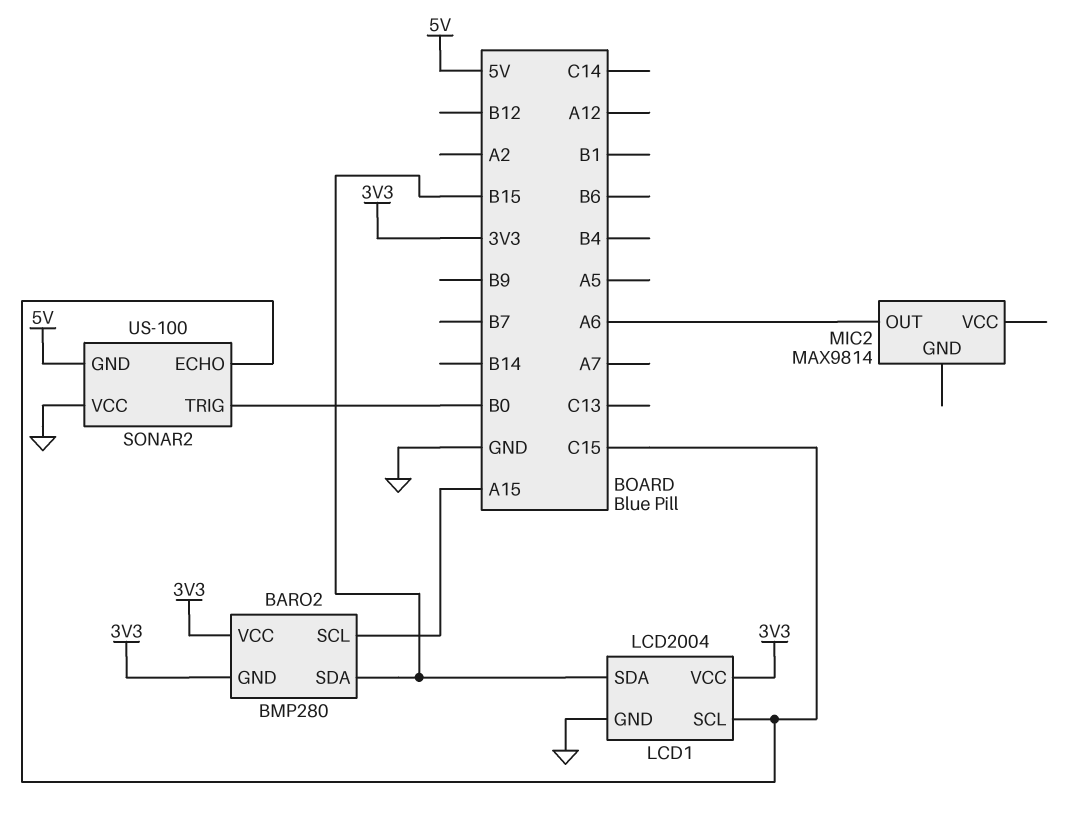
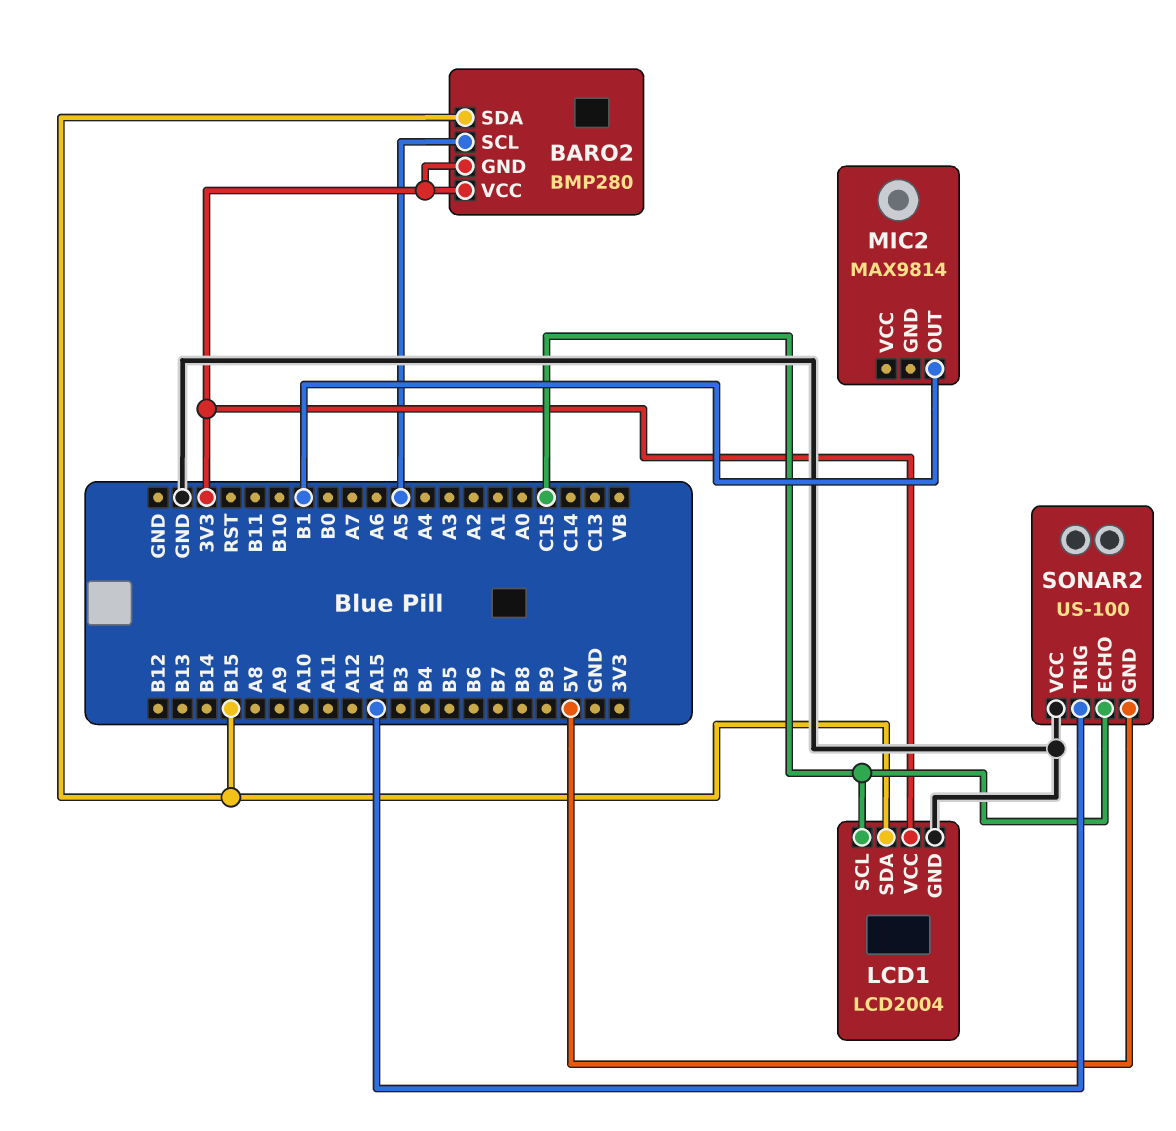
BARO2 pin SCL: A15 -> A5
MIC2 pin OUT: A6 -> B1
SONAR2 pin TRIG: B0 -> A15

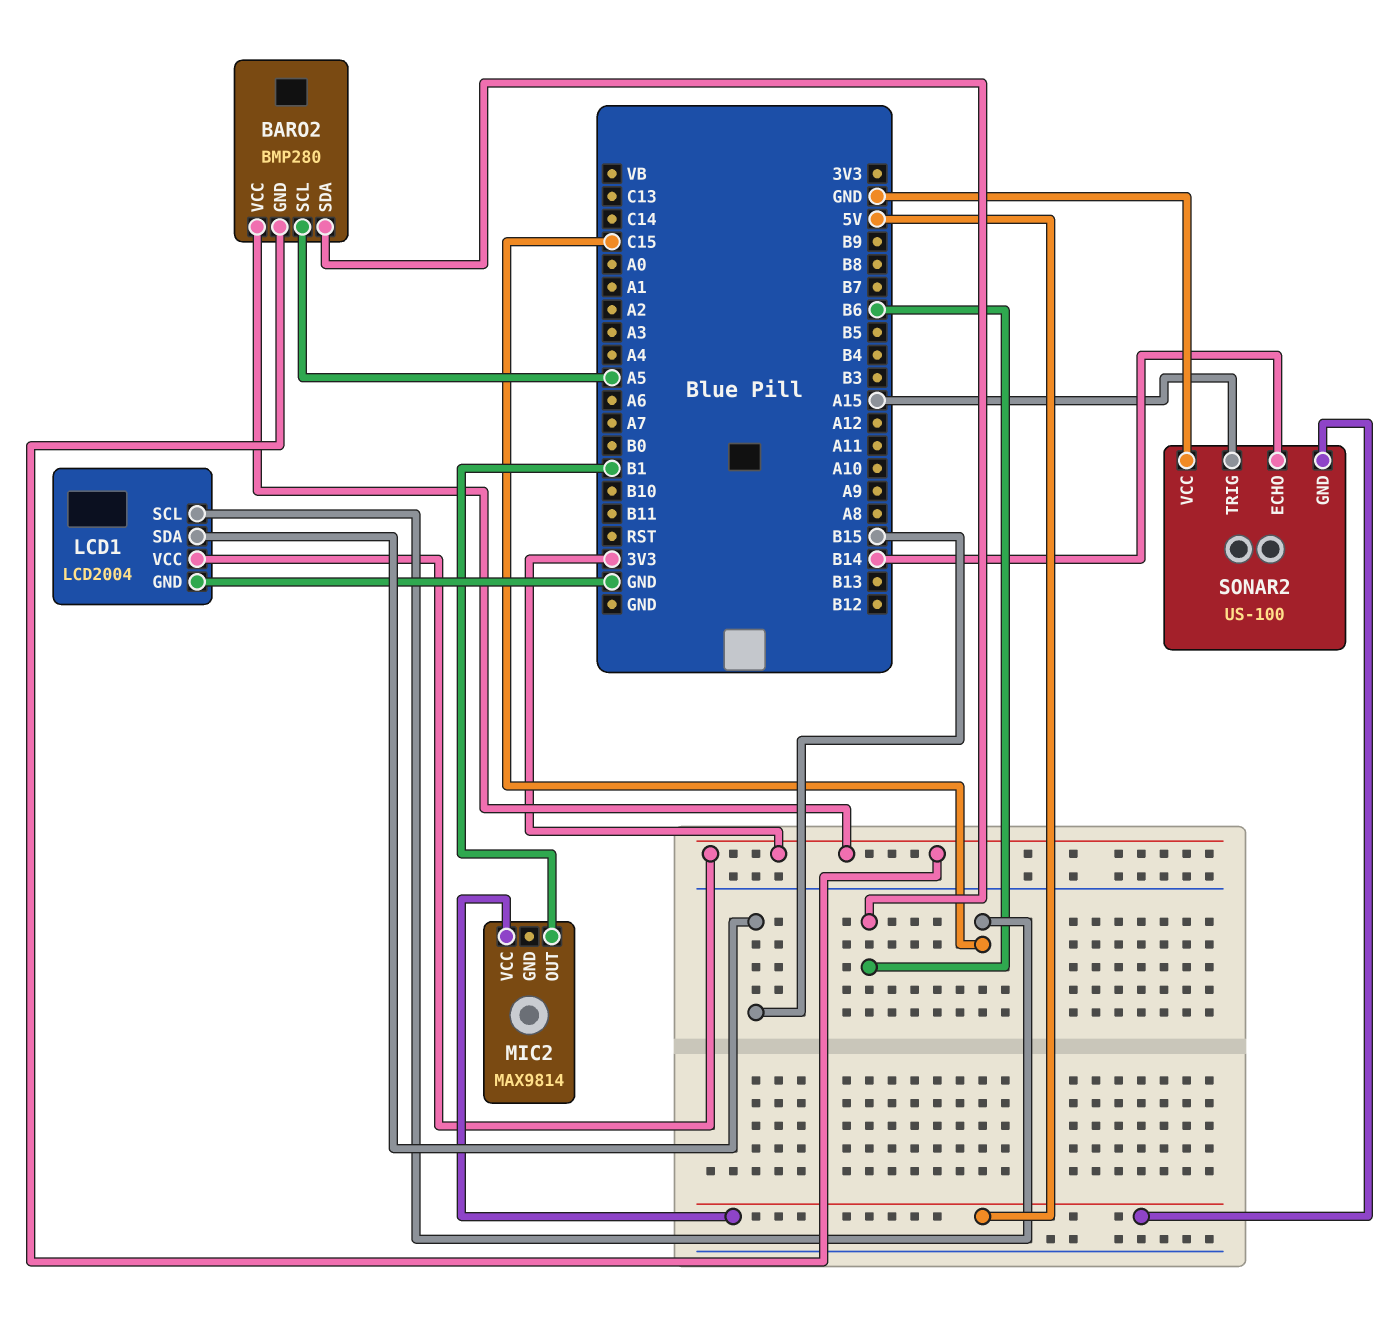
BARO2 pin SDA: B15 -> B6
MIC2 pin VCC: none -> 5V
SONAR2 pin ECHO: C15 -> B14

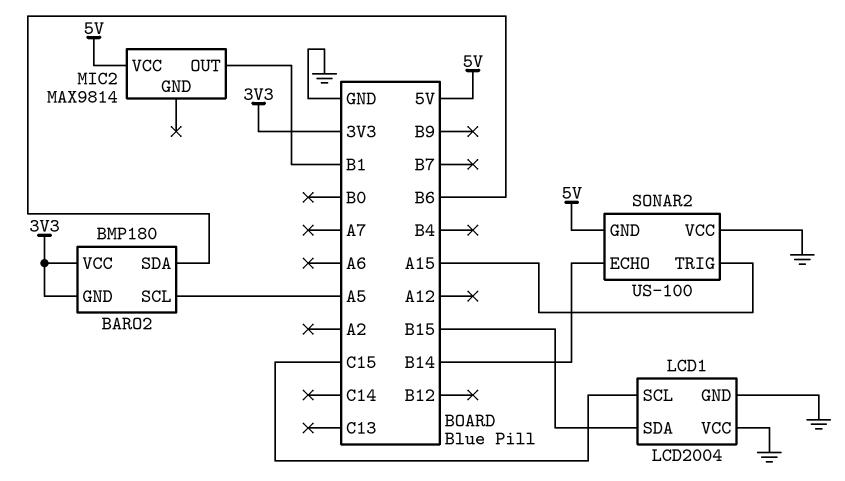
BARO2: BMP280 -> BMP180
LCD1 pin VCC: 3V3 -> GND

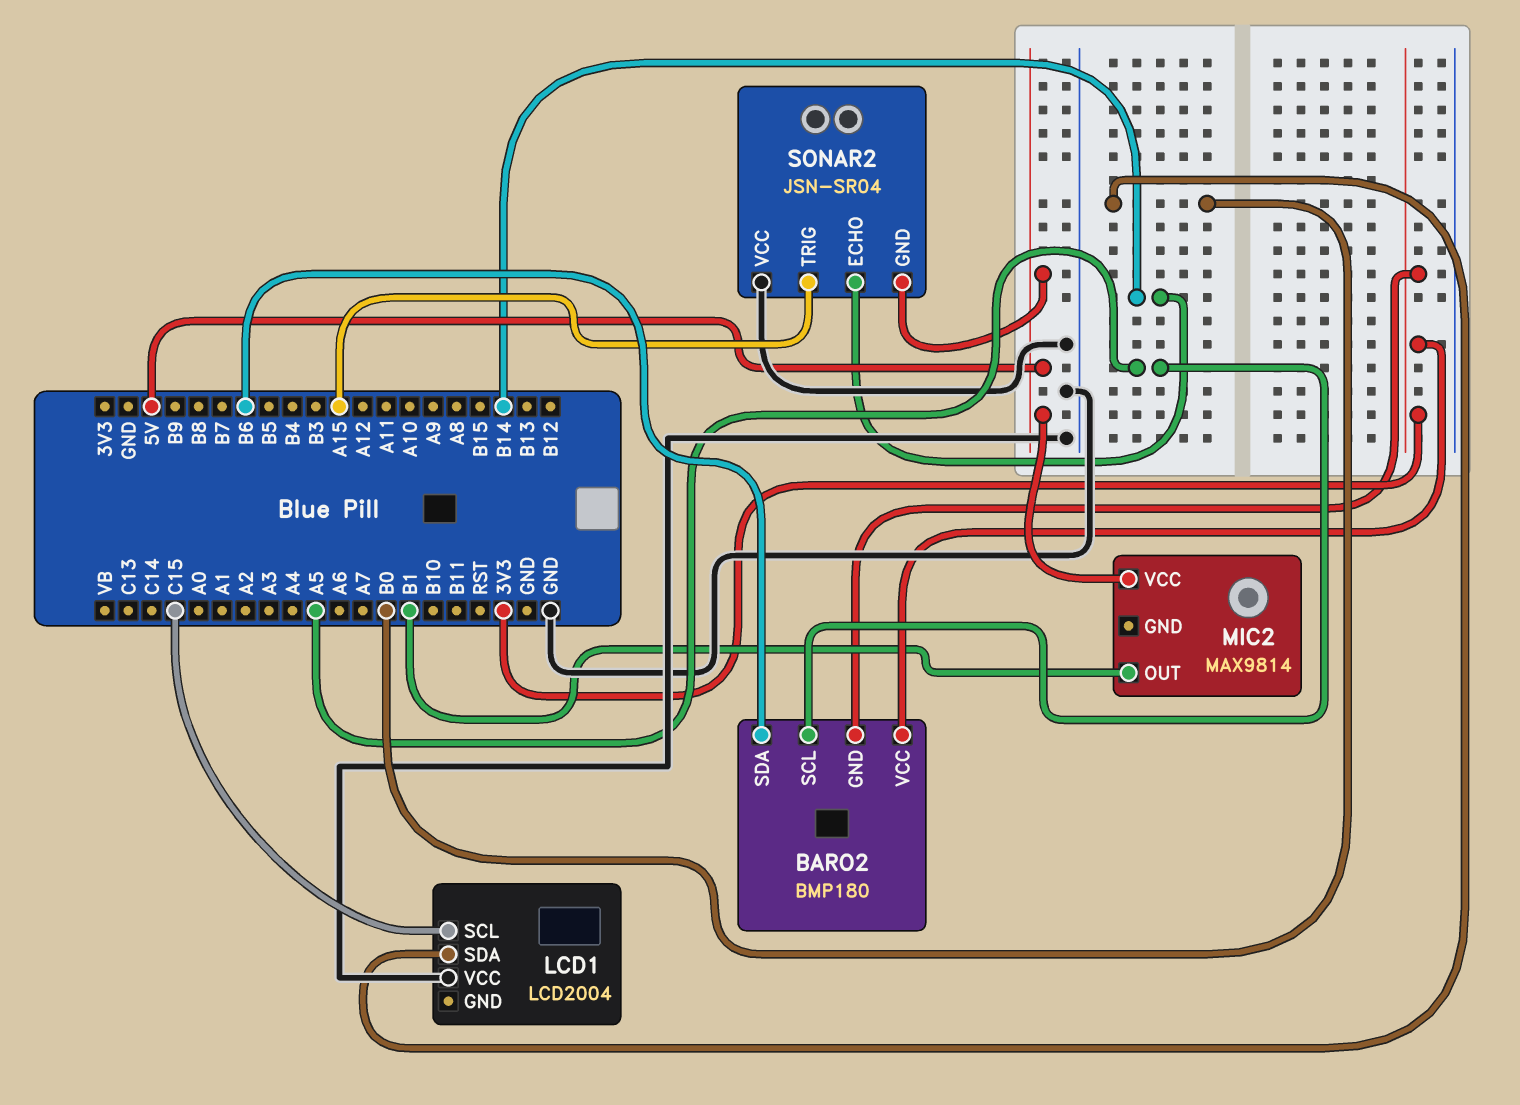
LCD1 pin GND: GND -> none
LCD1 pin SDA: B15 -> B0
SONAR2: US-100 -> JSN-SR04

